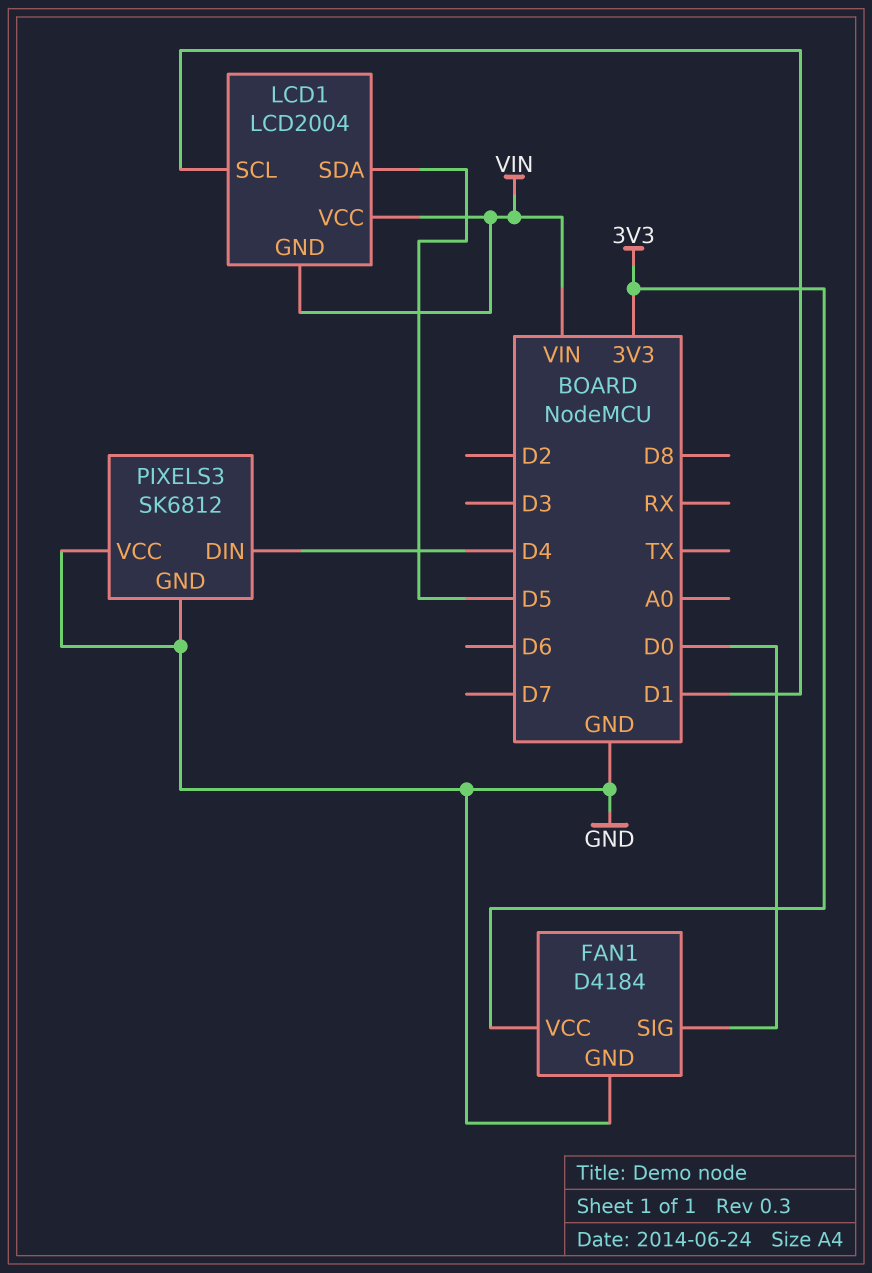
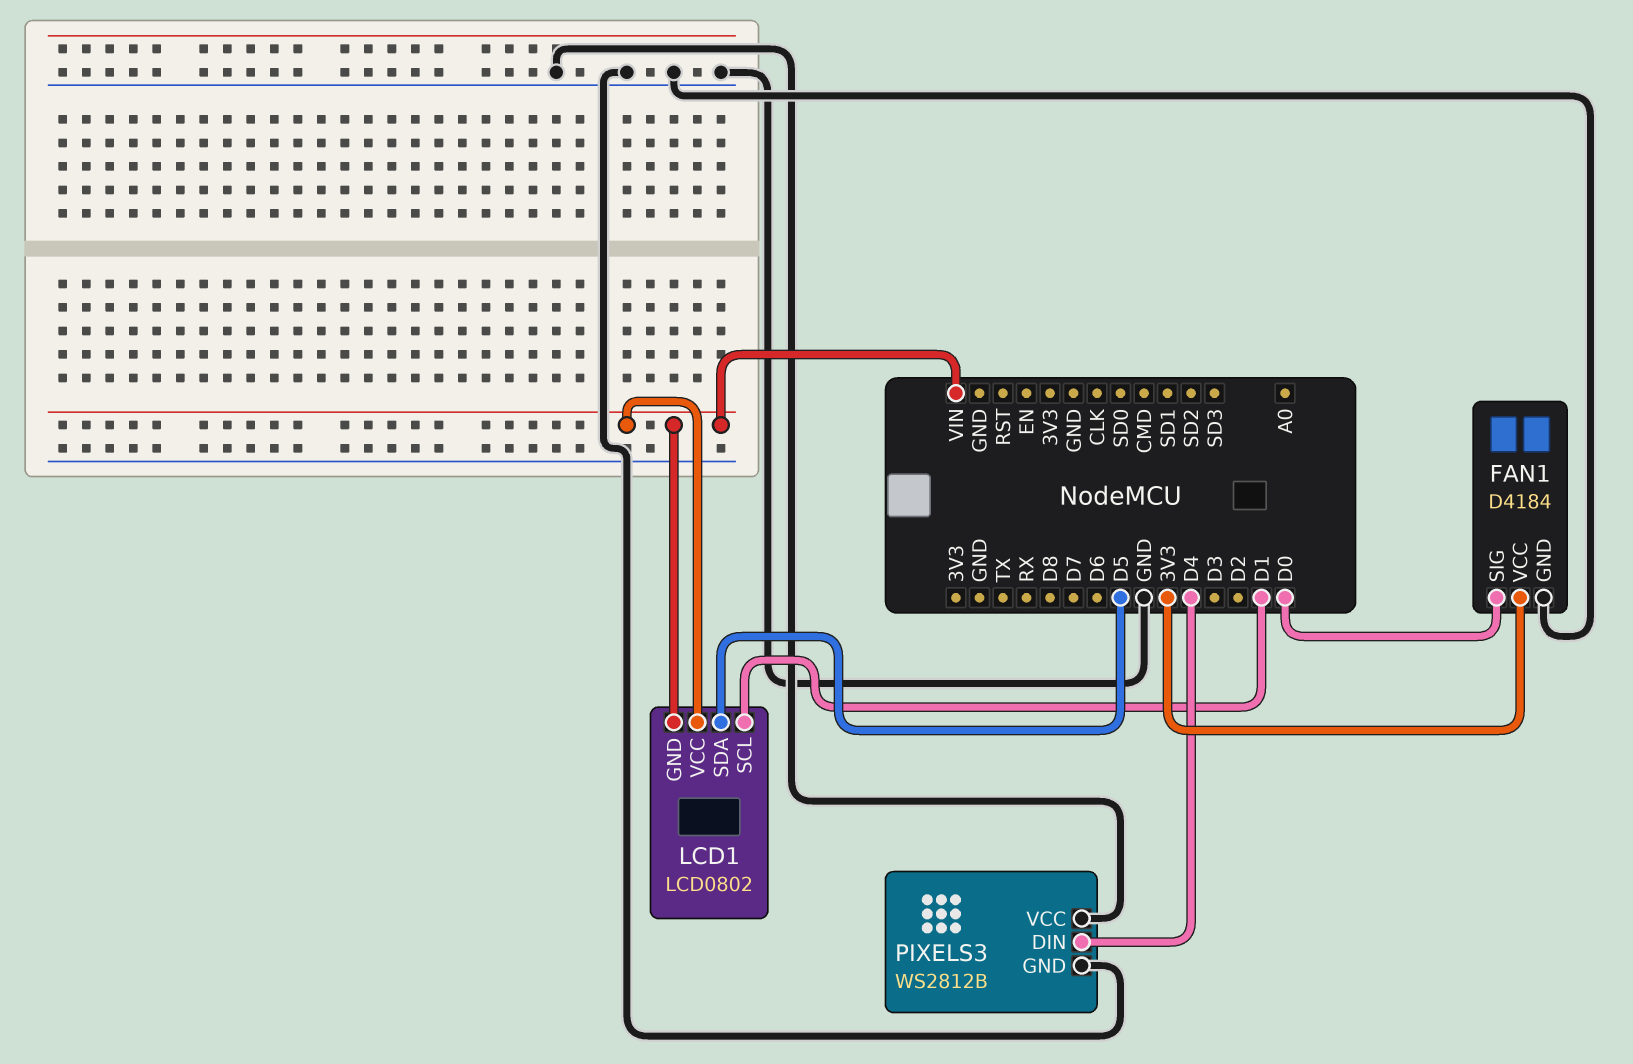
LCD1: LCD2004 -> LCD0802
PIXELS3: SK6812 -> WS2812B

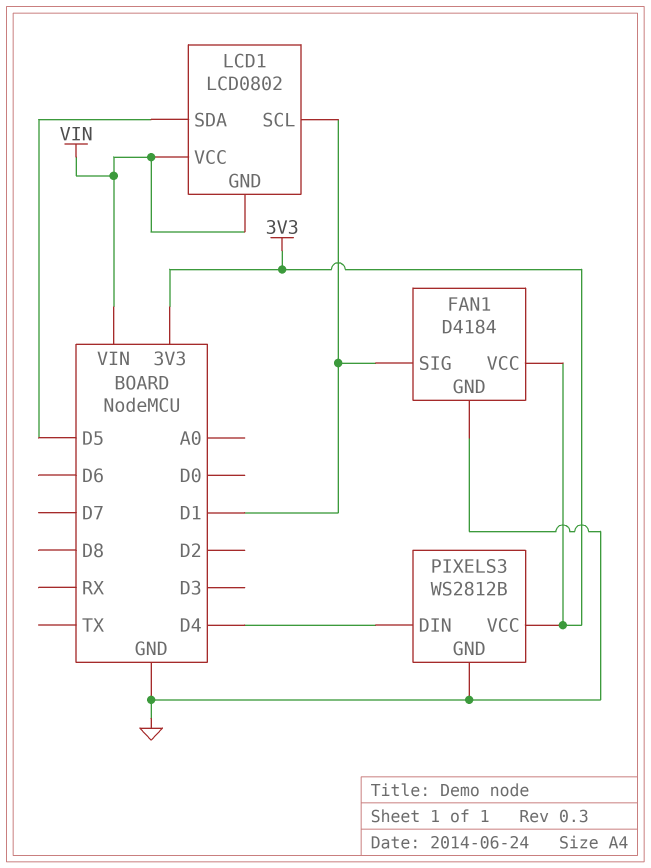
FAN1 pin SIG: D0 -> D1
PIXELS3 pin VCC: GND -> 3V3

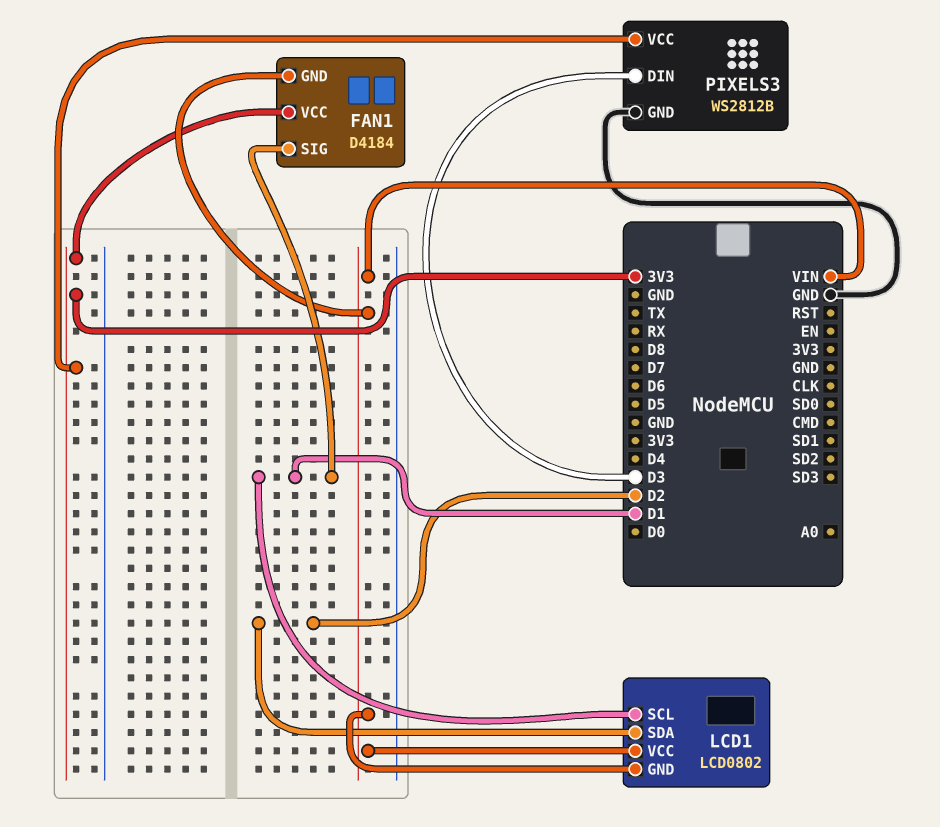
FAN1 pin GND: GND -> VIN
LCD1 pin SDA: D5 -> D2
PIXELS3 pin DIN: D4 -> D3

